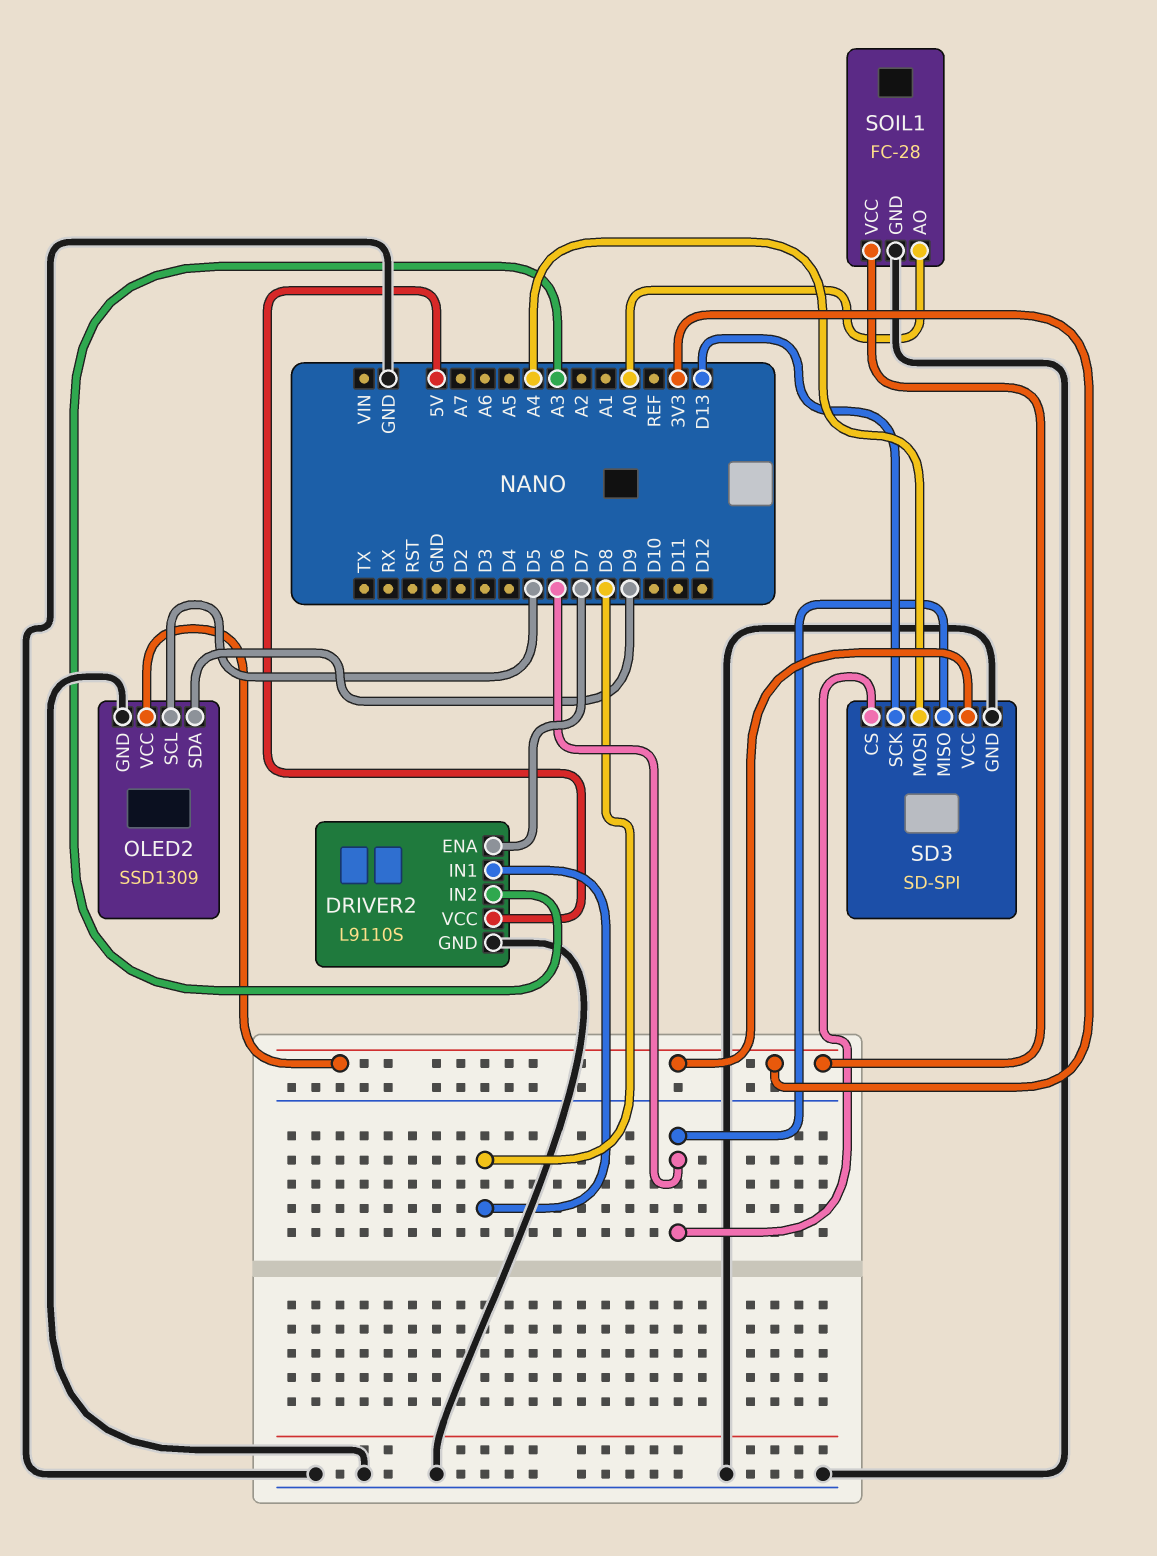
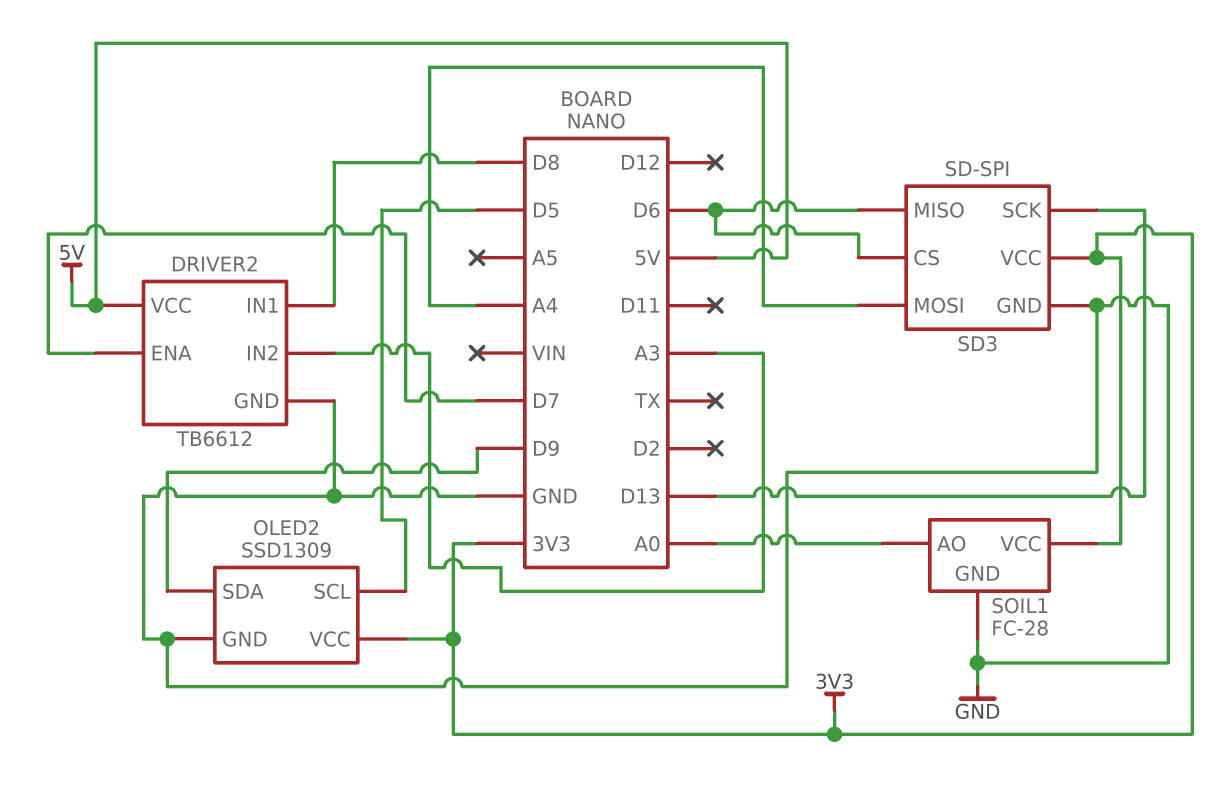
DRIVER2: L9110S -> TB6612

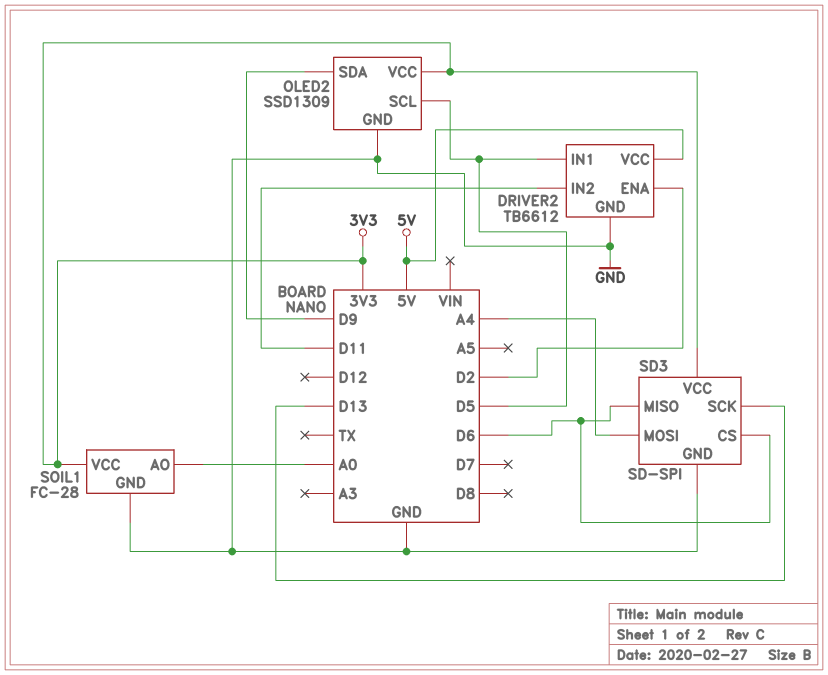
DRIVER2 pin ENA: D7 -> D2
DRIVER2 pin IN1: D8 -> D5
DRIVER2 pin IN2: A3 -> D11

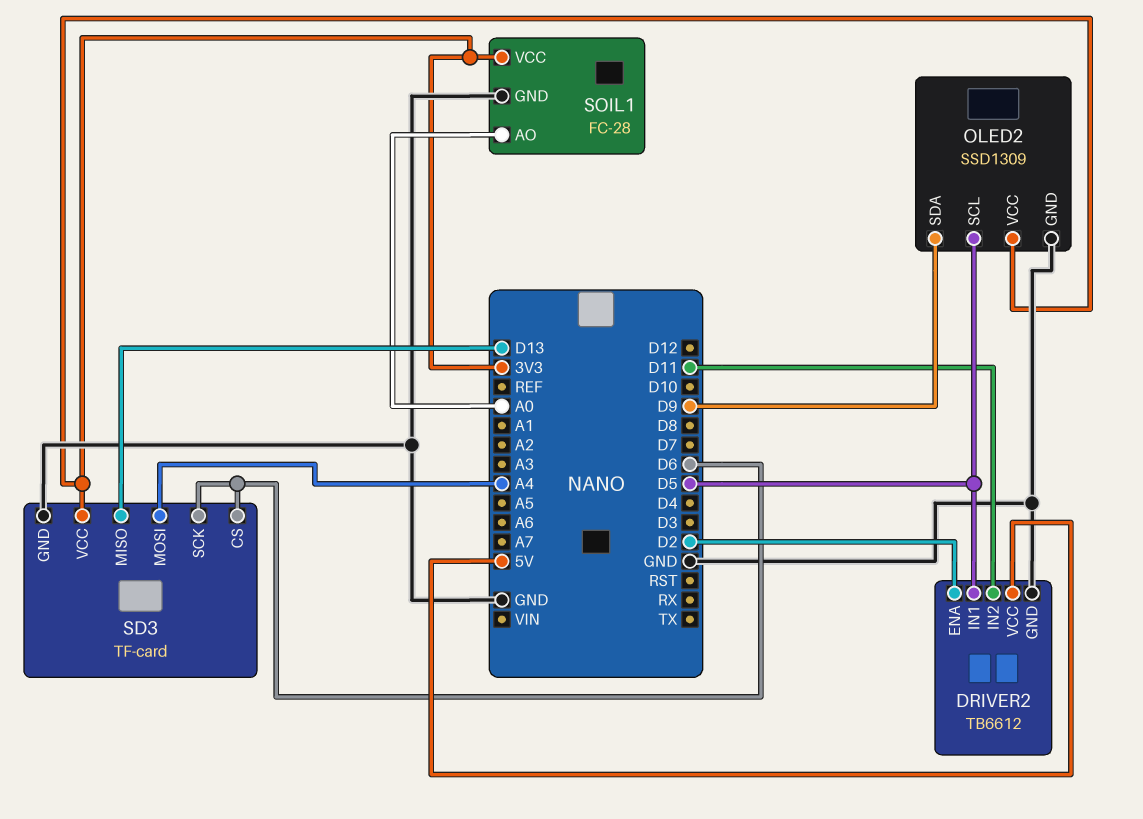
SD3: SD-SPI -> TF-card
SD3 pin MISO: D6 -> D13
SD3 pin SCK: D13 -> D6

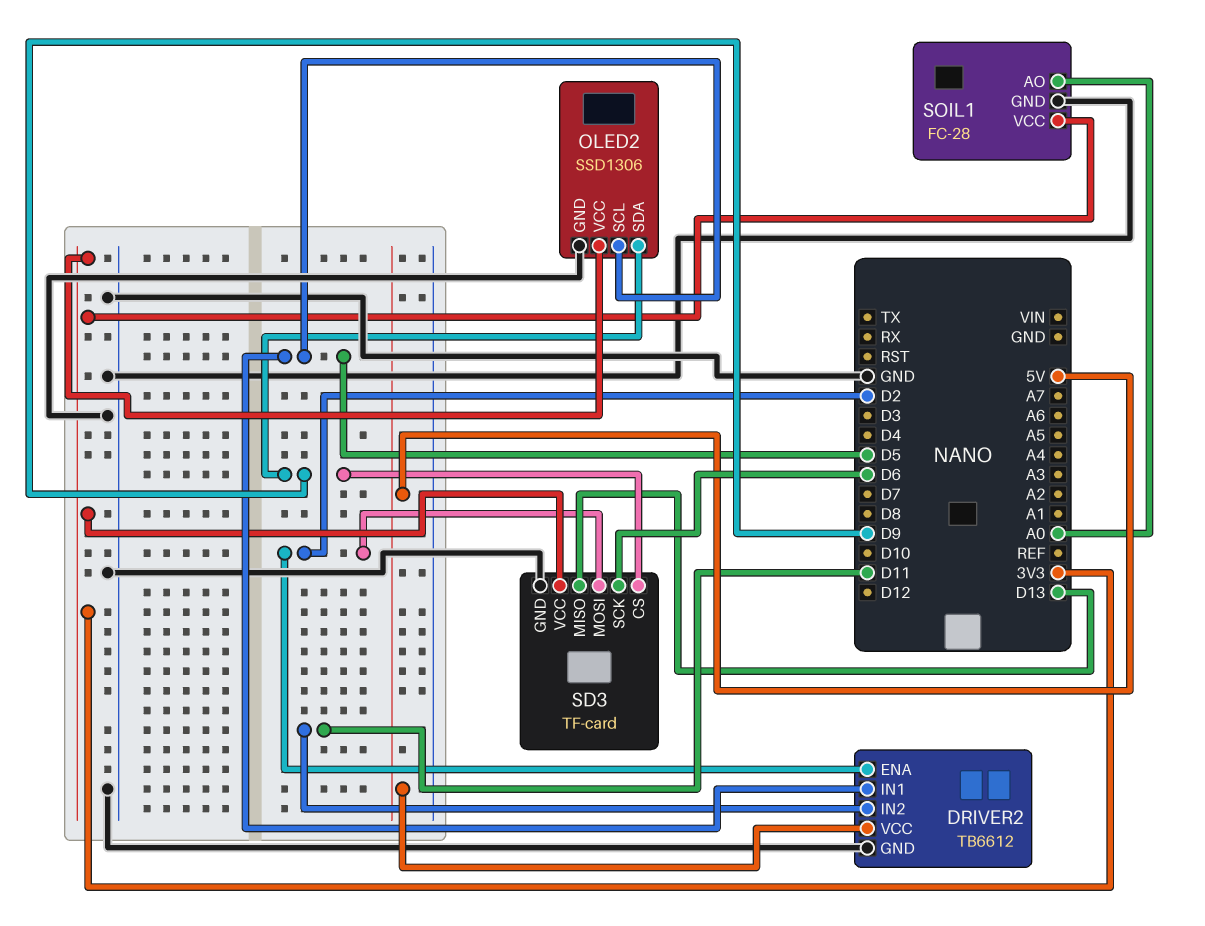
OLED2: SSD1309 -> SSD1306
SD3 pin CS: D6 -> D9
SD3 pin MOSI: A4 -> D2

